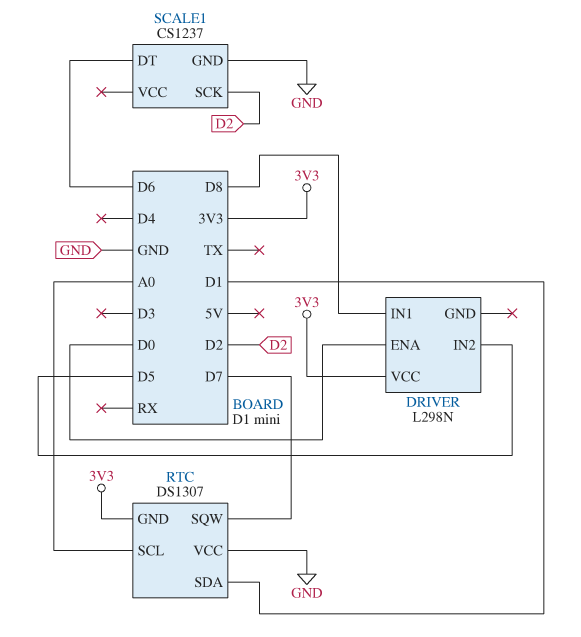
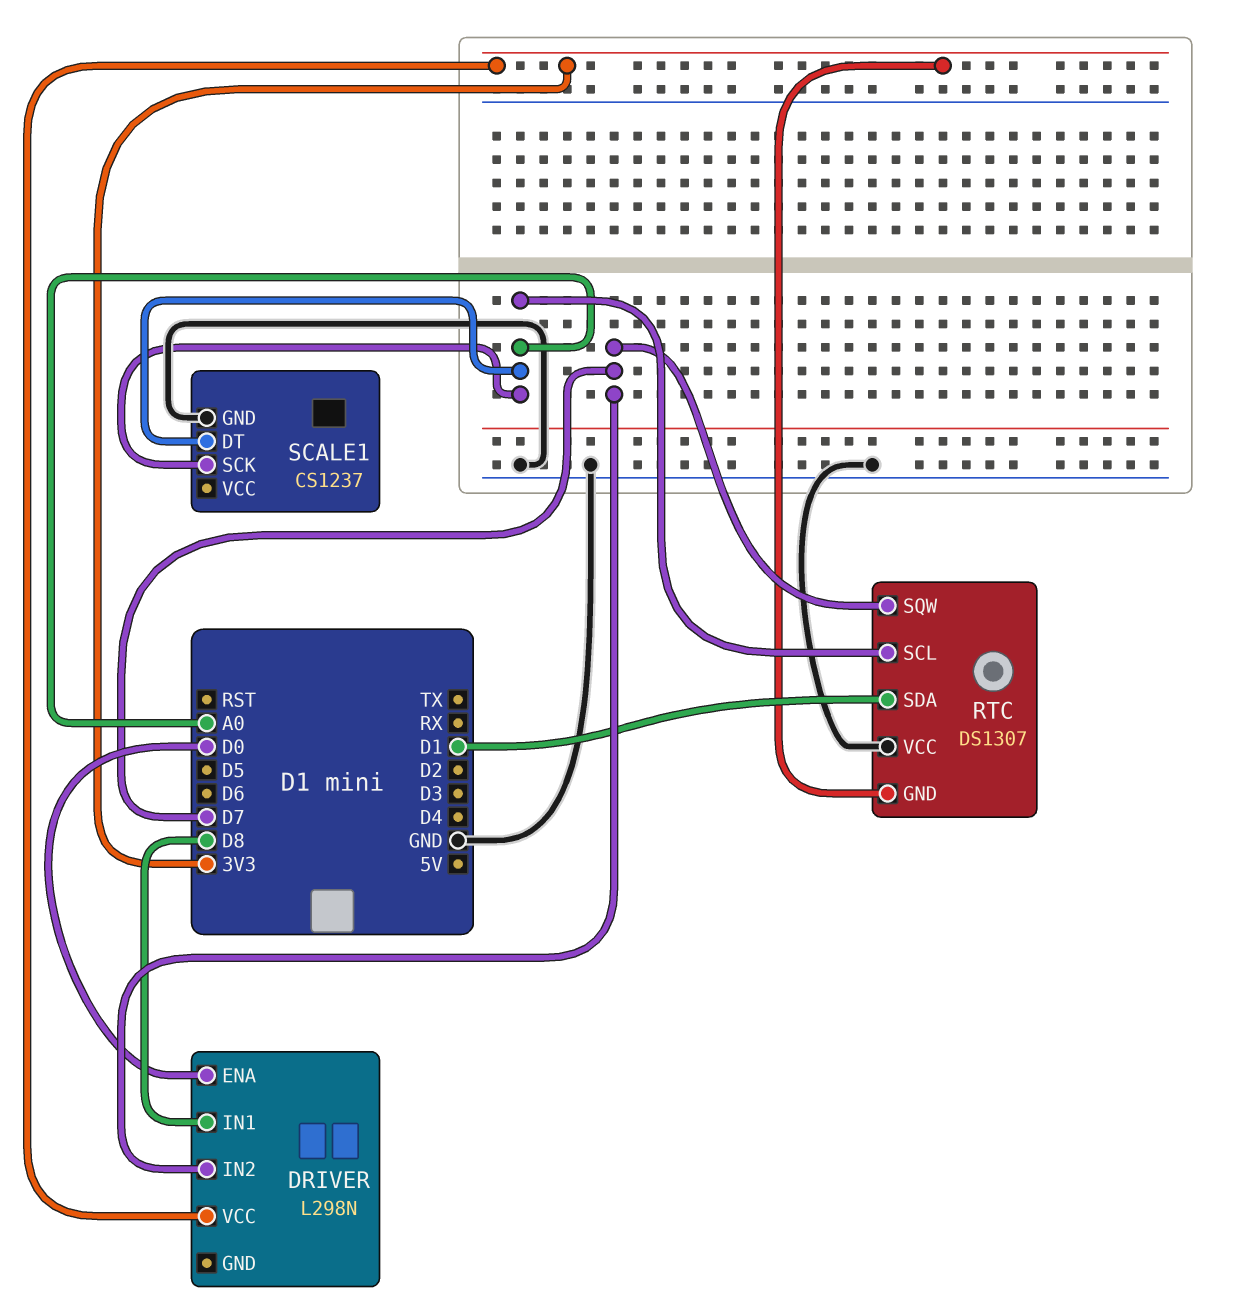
DRIVER pin IN2: D5 -> D7
SCALE1 pin DT: D6 -> A0
SCALE1 pin SCK: D2 -> A0

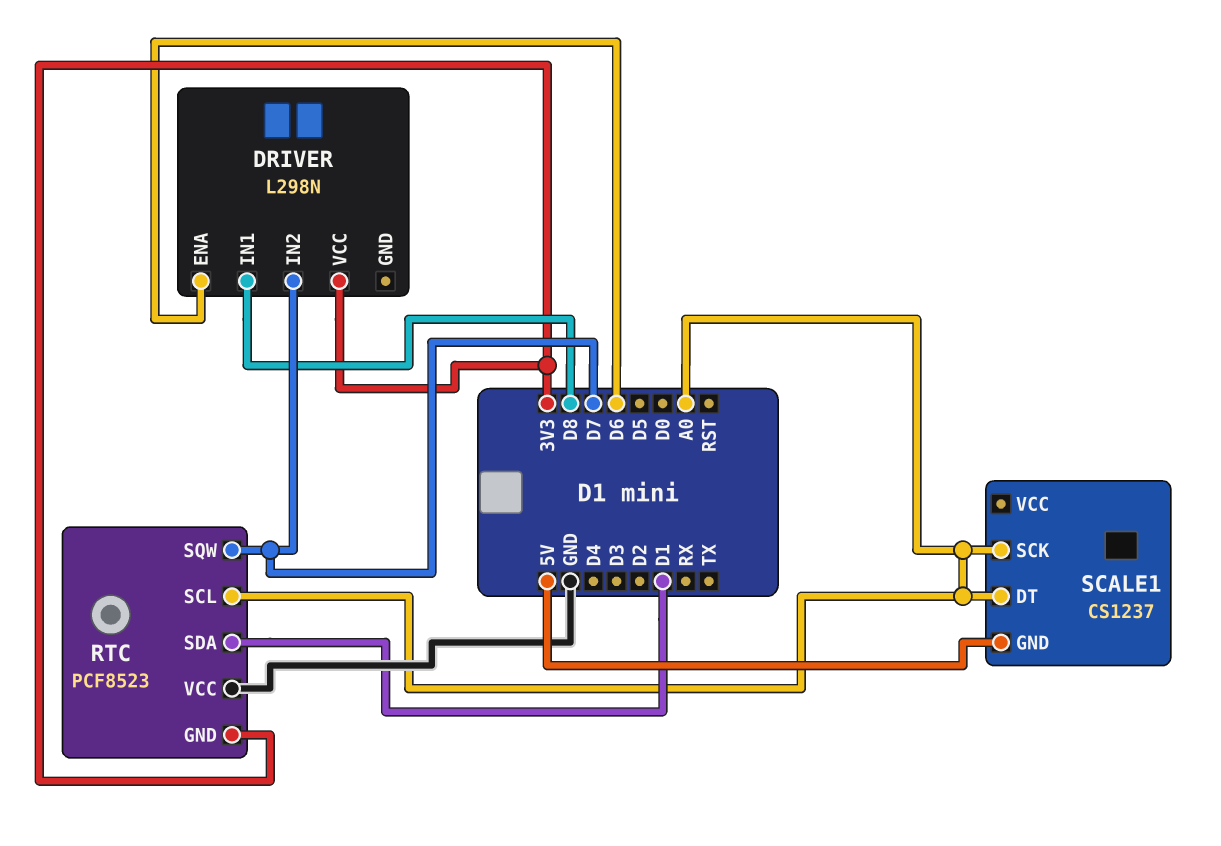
DRIVER pin ENA: D0 -> D6
RTC: DS1307 -> PCF8523
SCALE1 pin GND: GND -> 5V

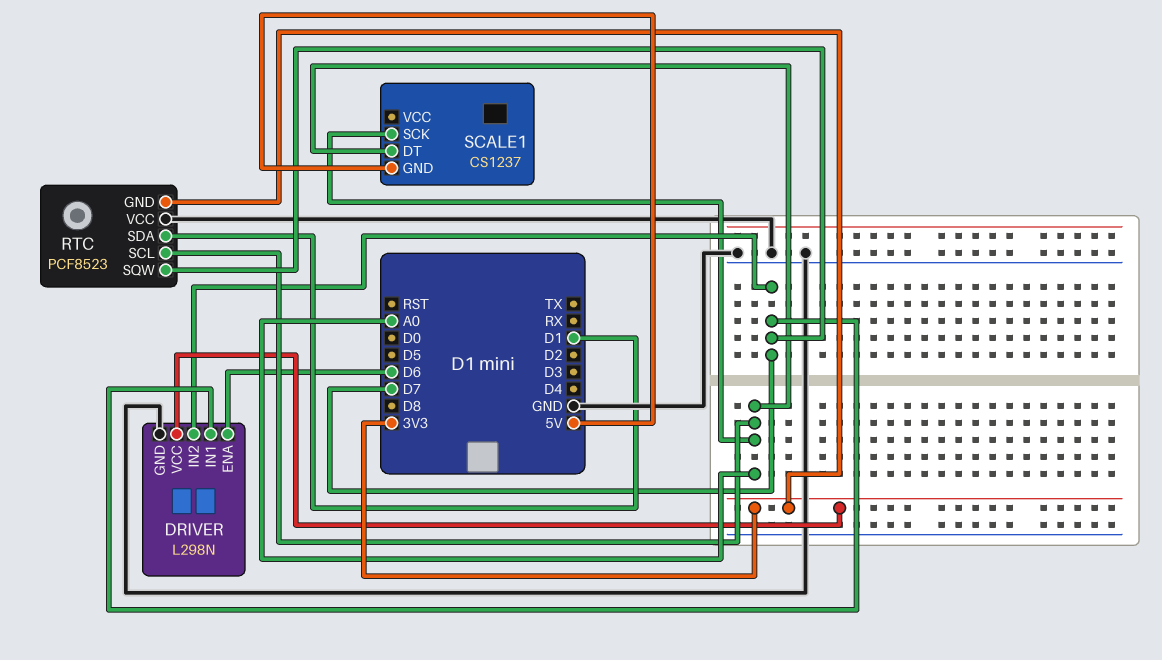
DRIVER pin GND: none -> GND
DRIVER pin IN1: D8 -> D7

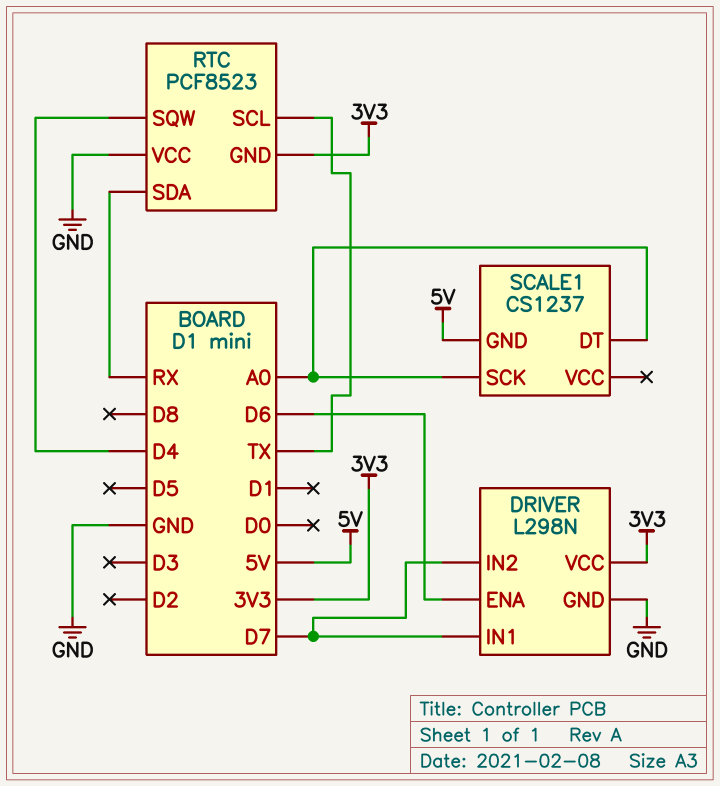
RTC pin SCL: A0 -> TX
RTC pin SDA: D1 -> RX
RTC pin SQW: D7 -> D4

